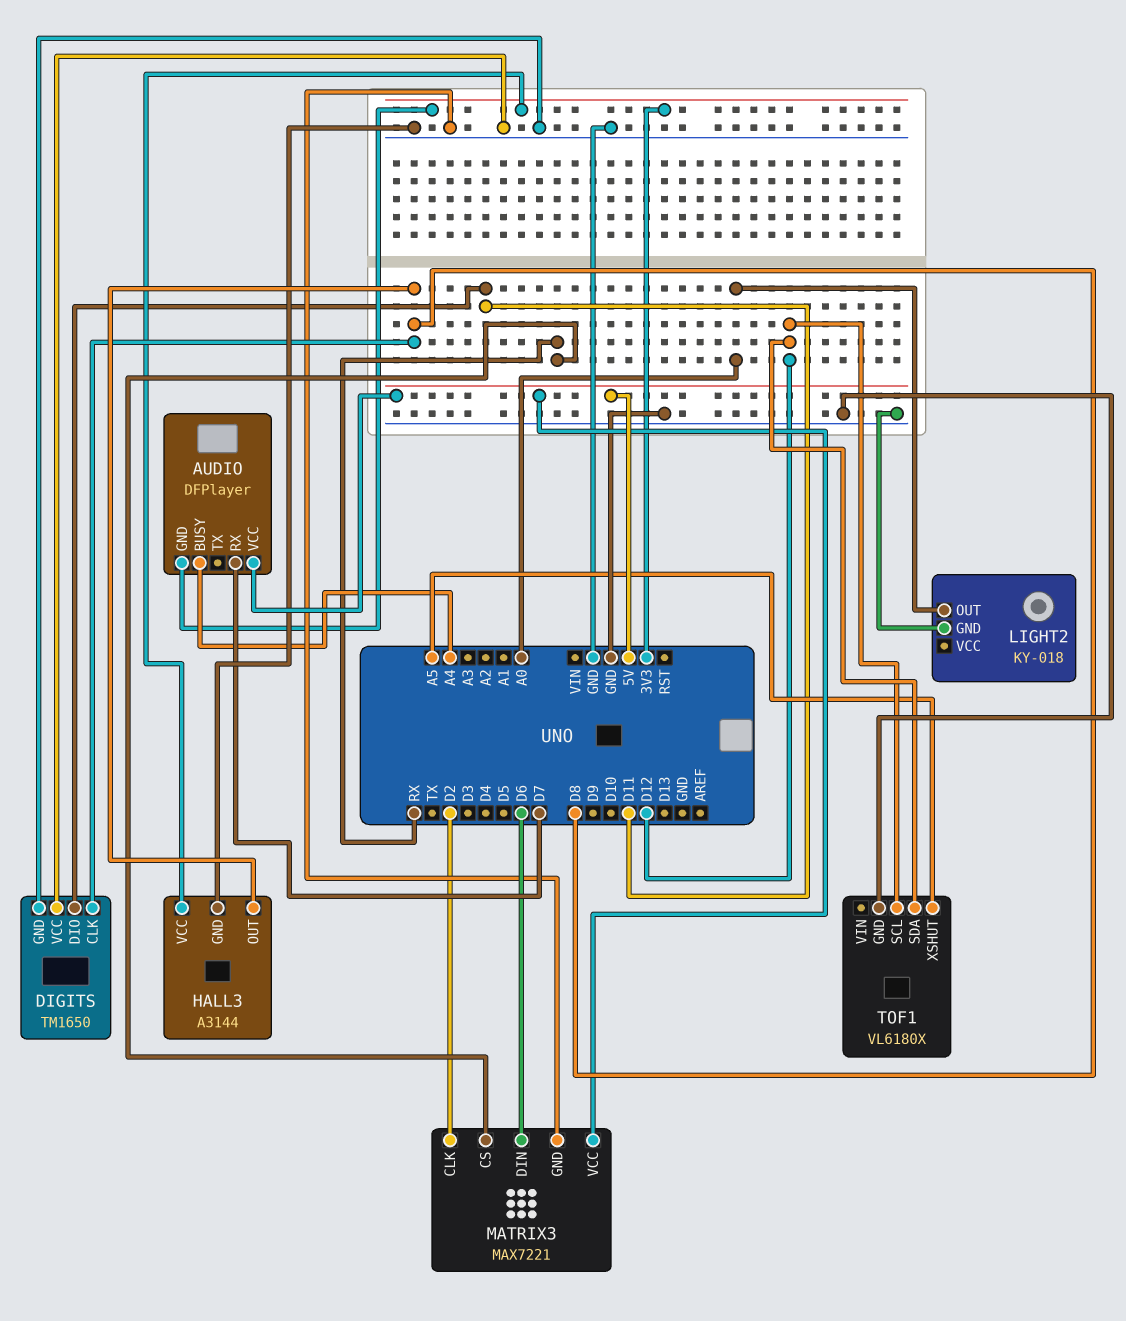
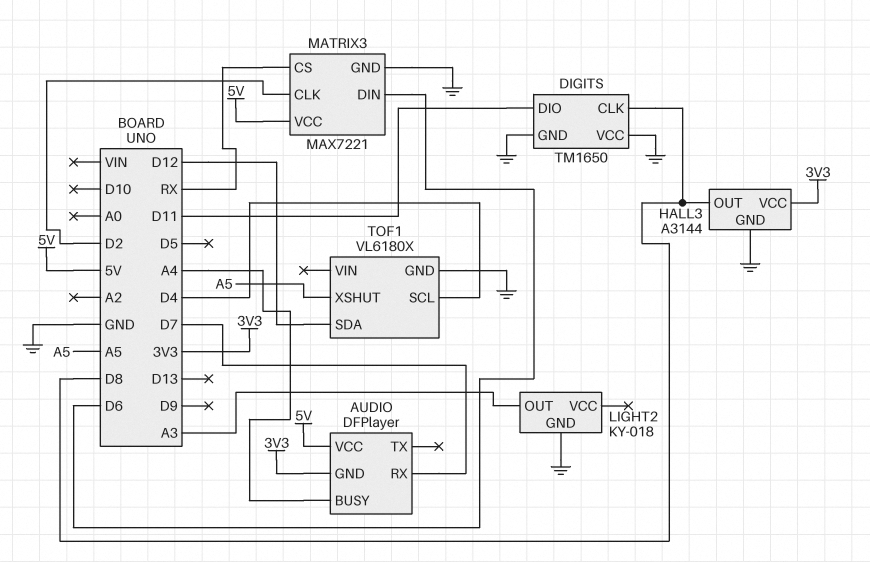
LIGHT2 pin OUT: A0 -> A3
TOF1 pin SCL: D12 -> D4

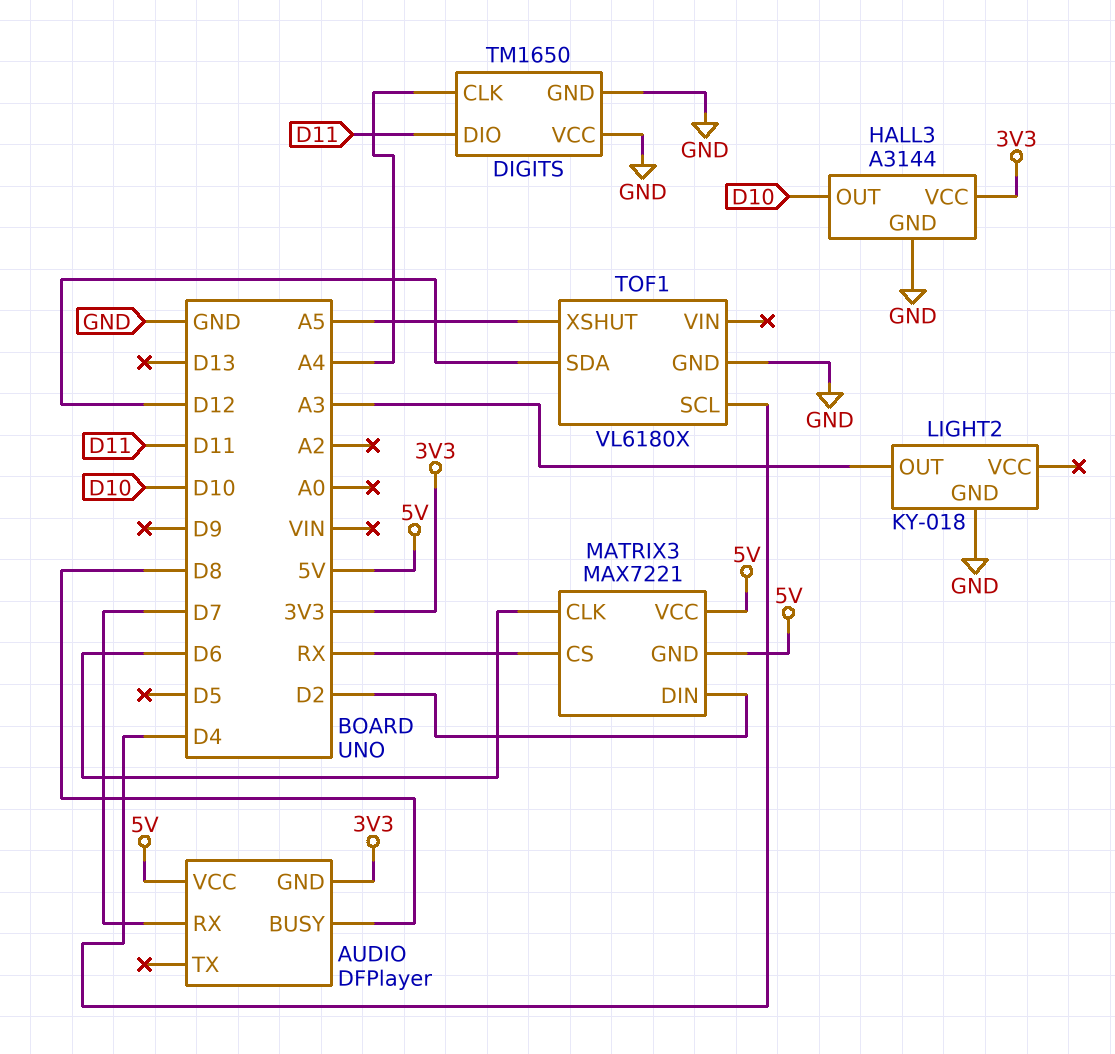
AUDIO pin BUSY: A4 -> D8
DIGITS pin CLK: D8 -> A4
HALL3 pin OUT: D8 -> D10
MATRIX3 pin CLK: D2 -> D6
MATRIX3 pin DIN: D6 -> D2
MATRIX3 pin GND: GND -> 5V

